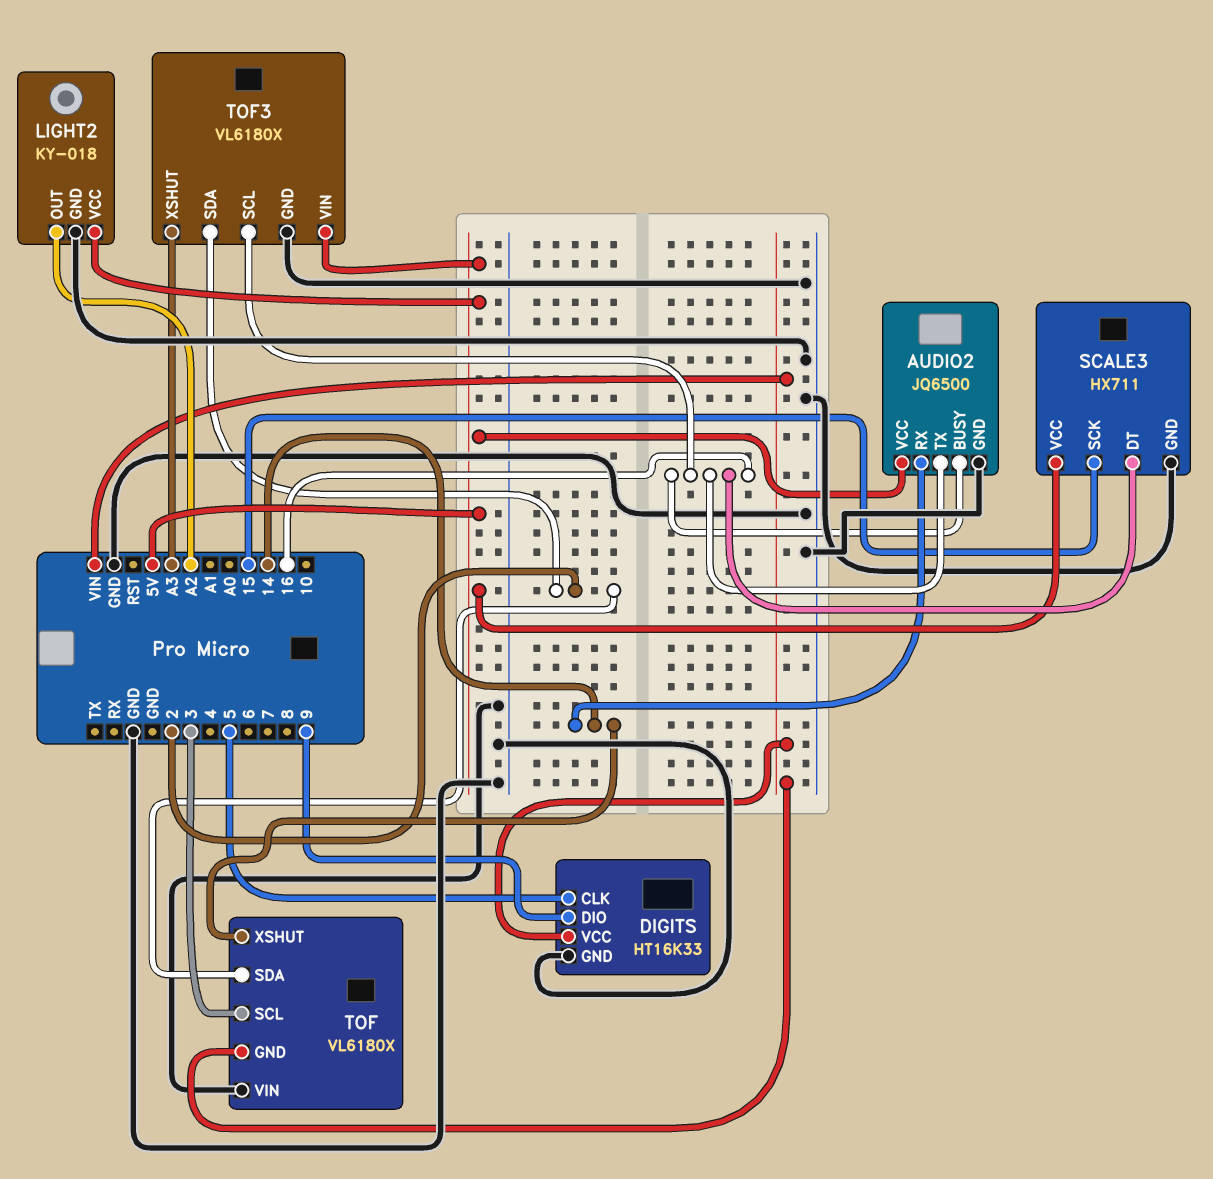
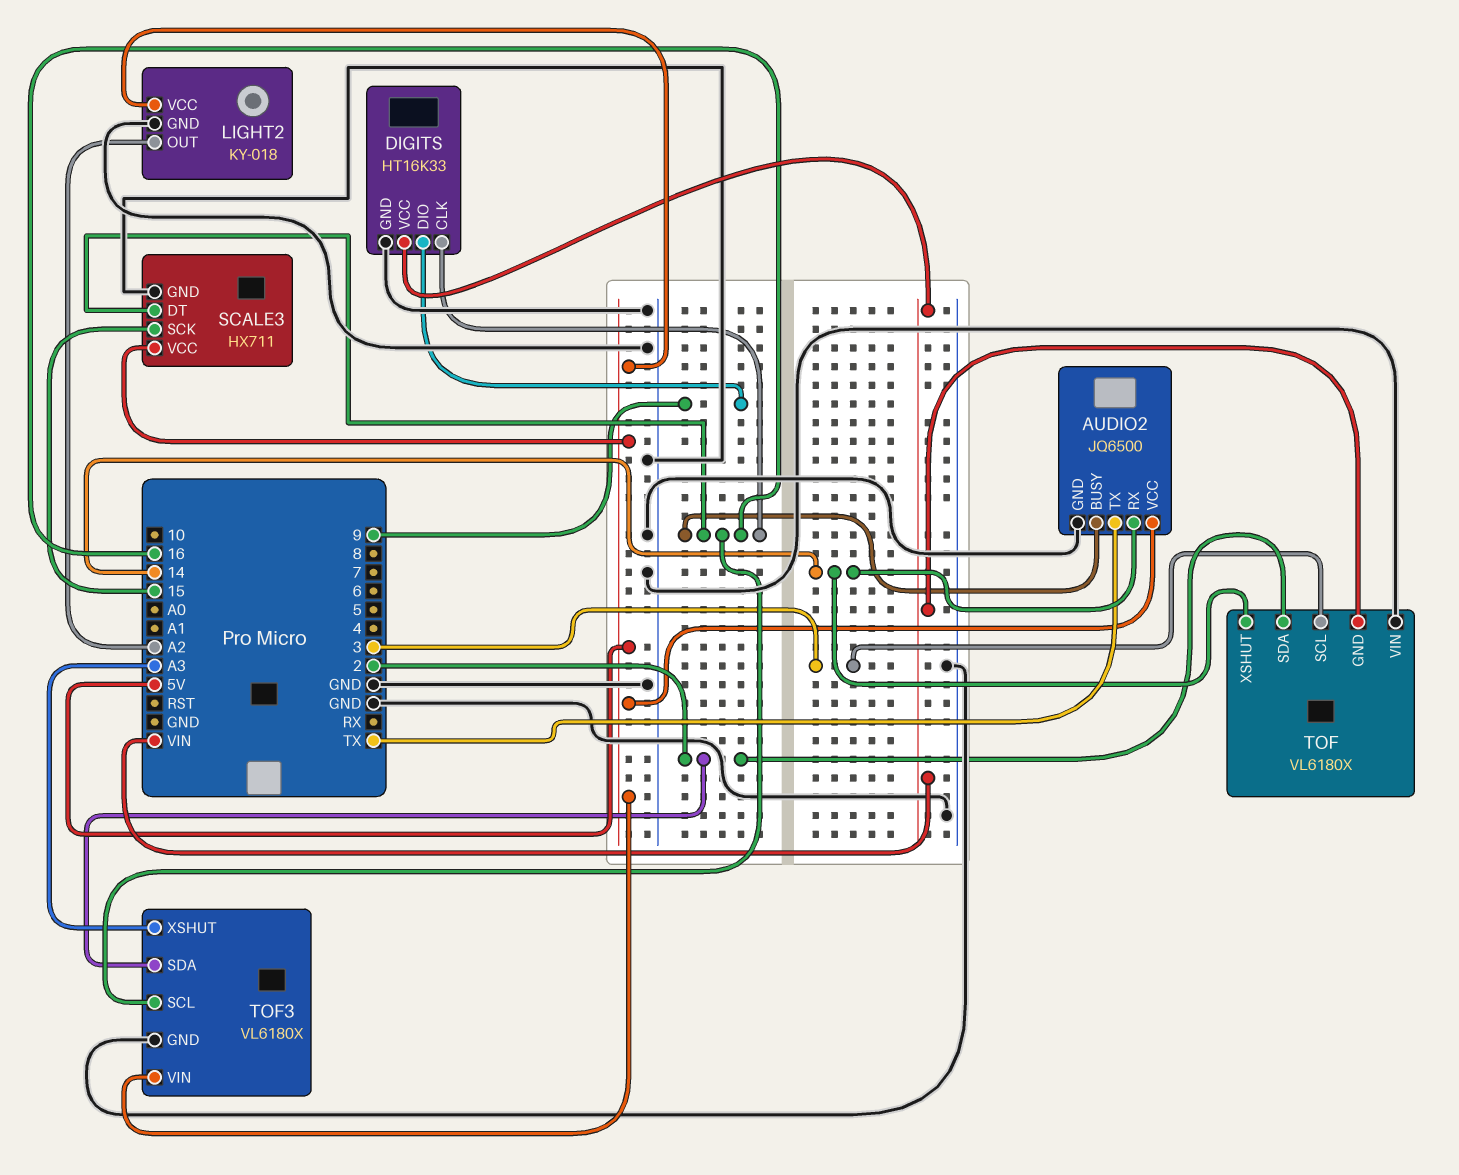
AUDIO2 pin TX: 16 -> TX
DIGITS pin CLK: 5 -> 16

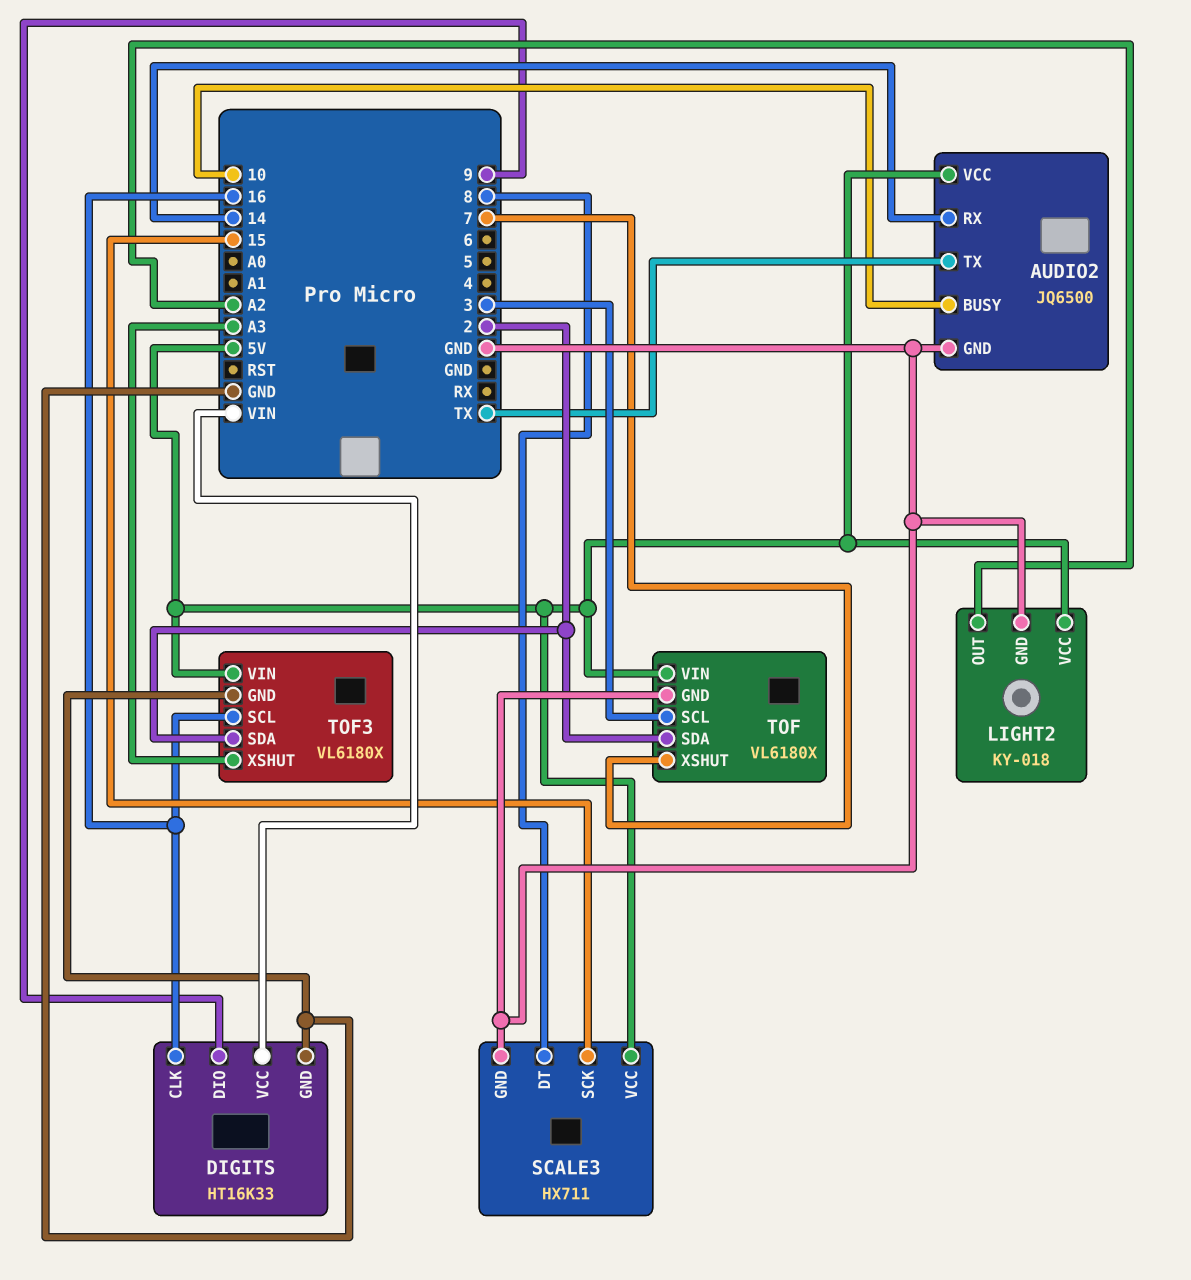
AUDIO2 pin BUSY: 16 -> 10
SCALE3 pin DT: 16 -> 8
TOF pin GND: VIN -> GND
TOF pin VIN: GND -> 5V
TOF pin XSHUT: 14 -> 7

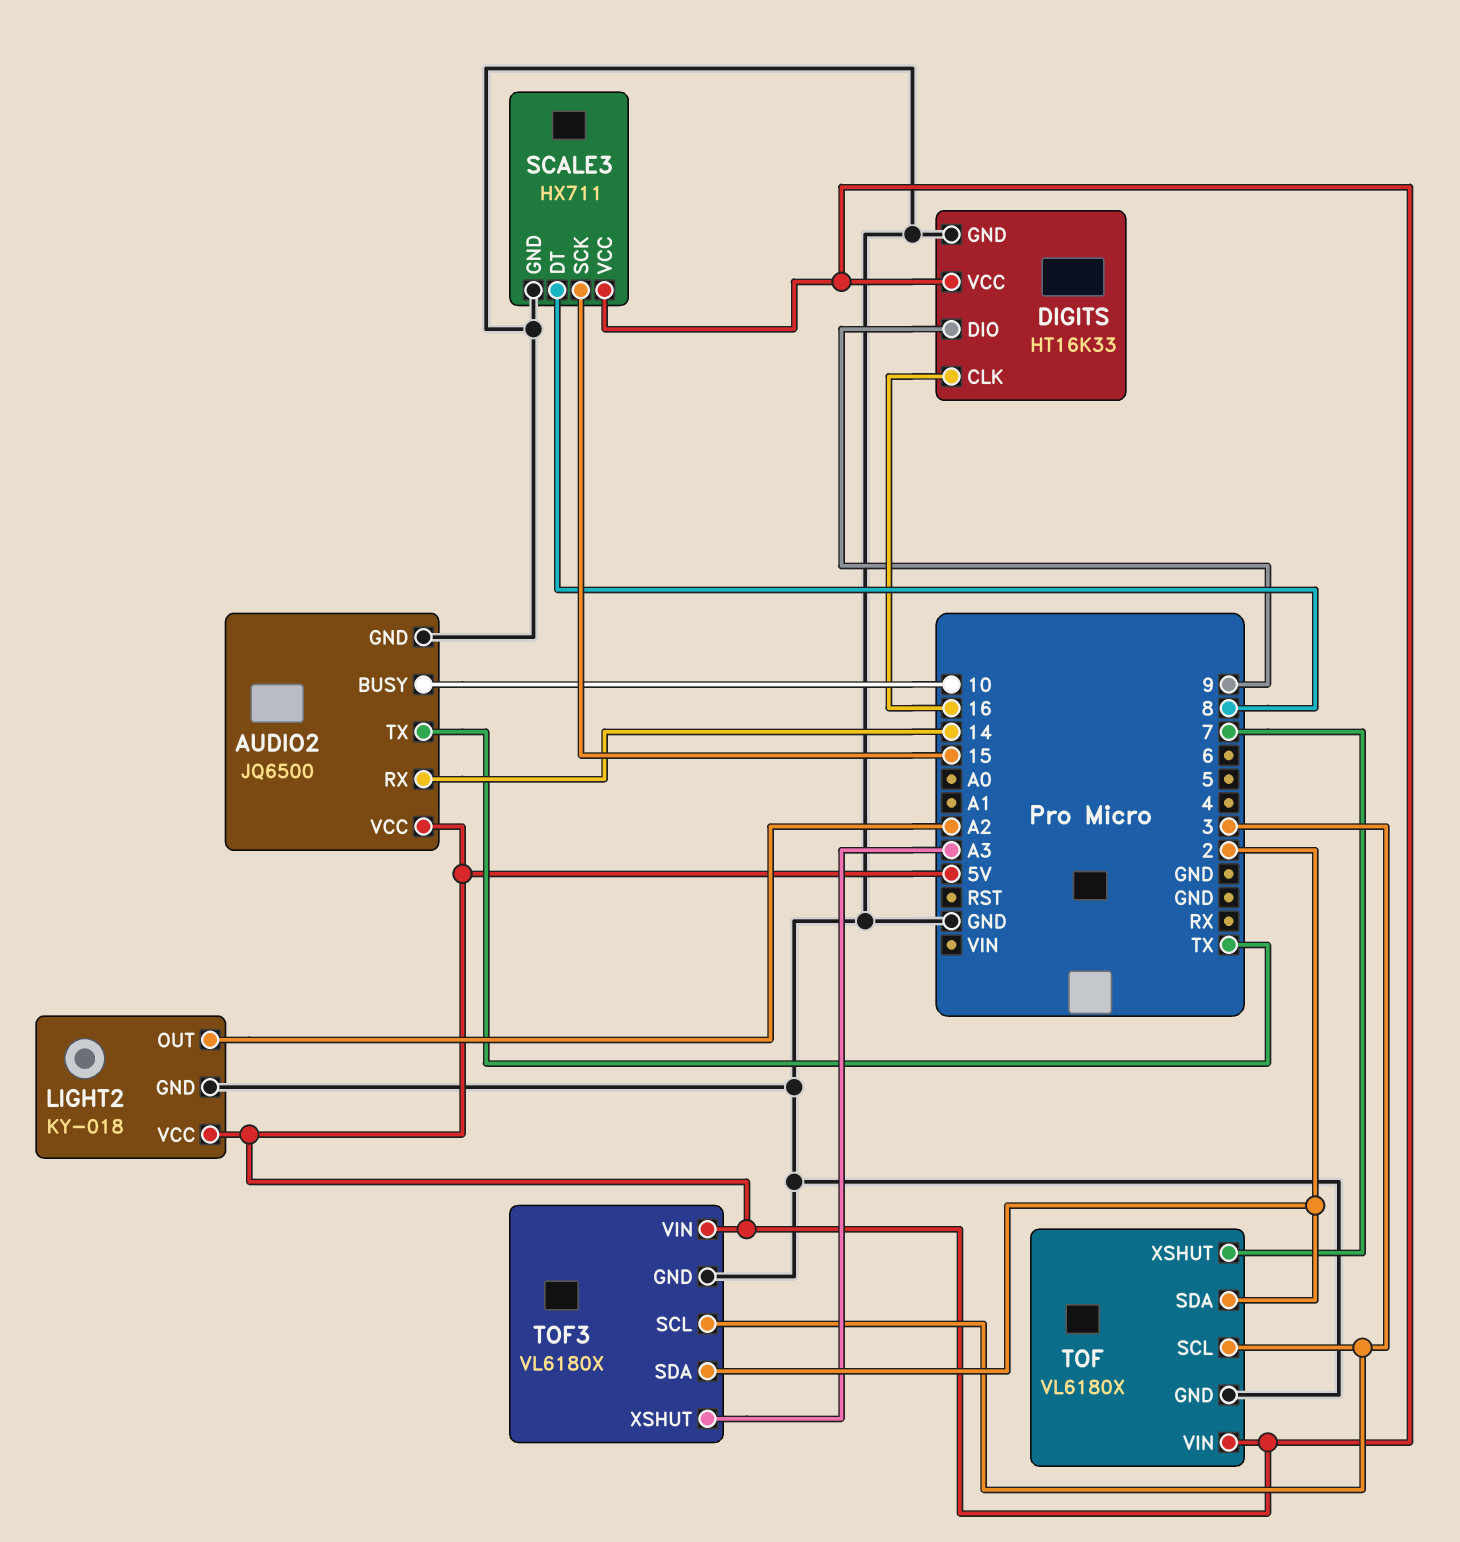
DIGITS pin VCC: VIN -> 5V
TOF3 pin SCL: 16 -> 3

